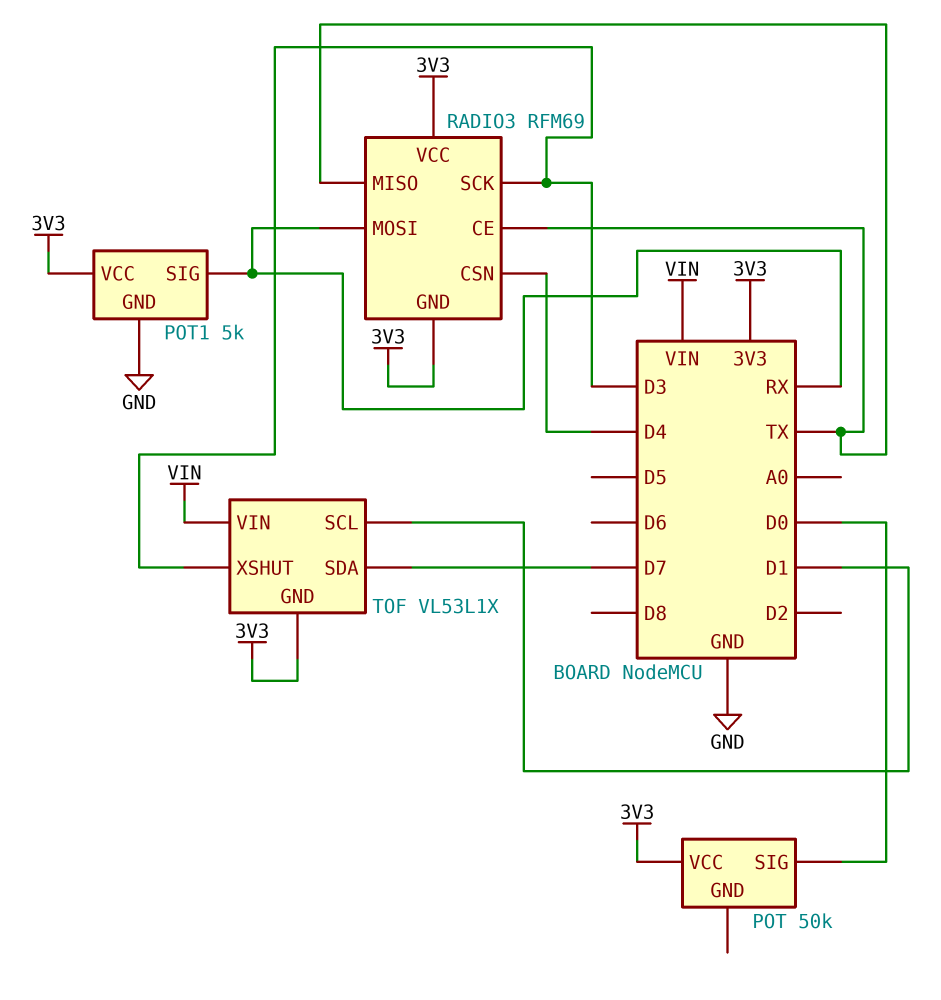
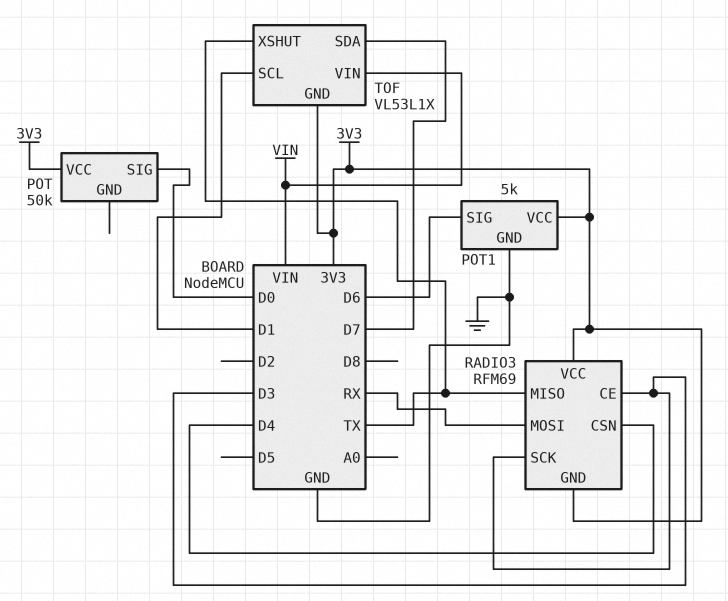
POT1 pin SIG: RX -> D6
RADIO3 pin CE: TX -> D3
TOF pin XSHUT: D3 -> TX

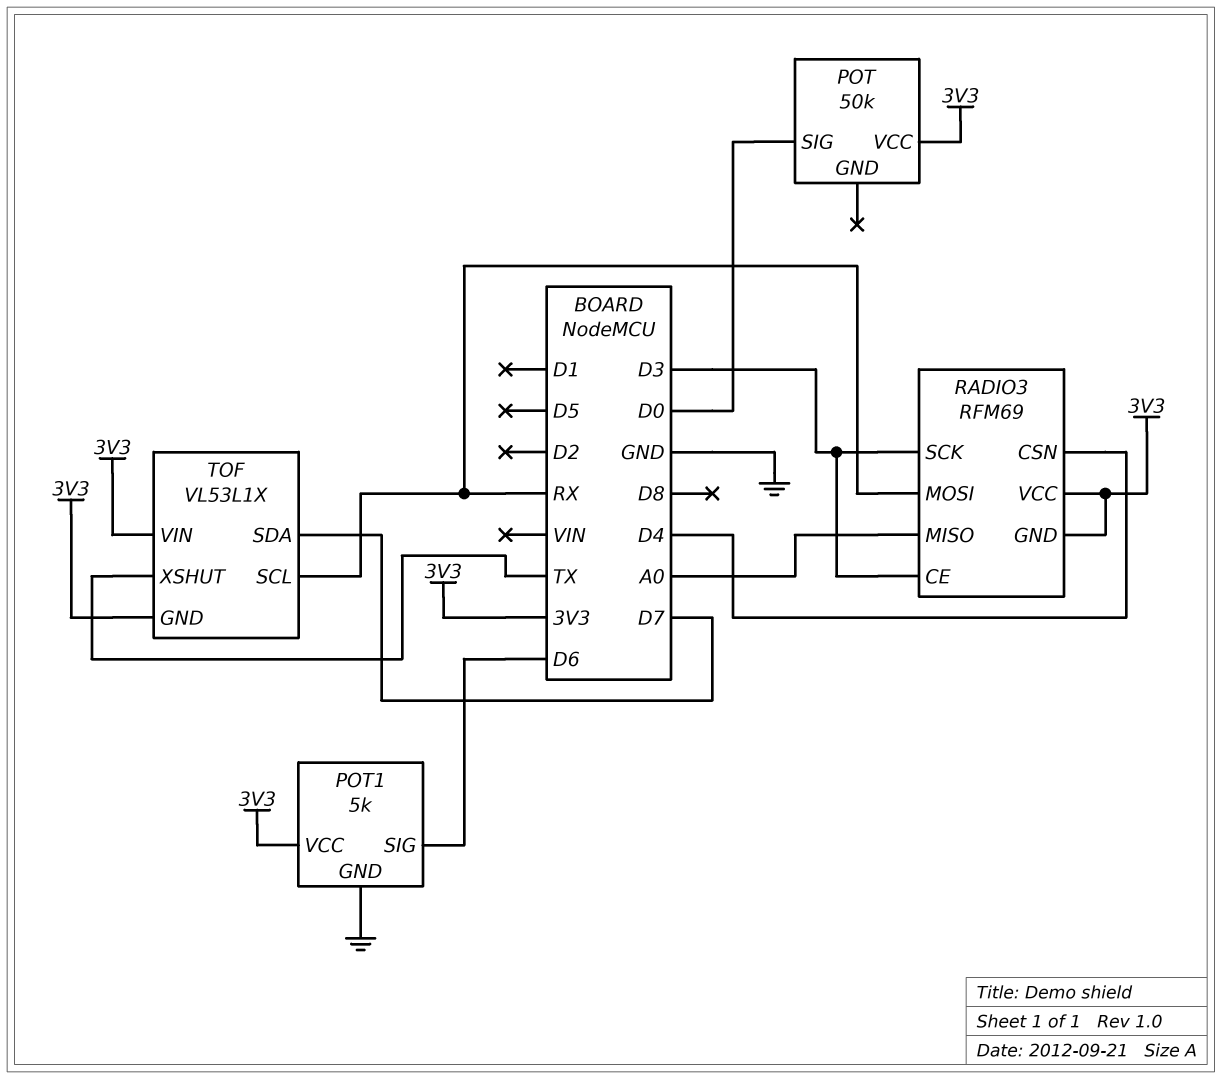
RADIO3 pin MISO: TX -> A0
TOF pin SCL: D1 -> RX
TOF pin VIN: VIN -> 3V3

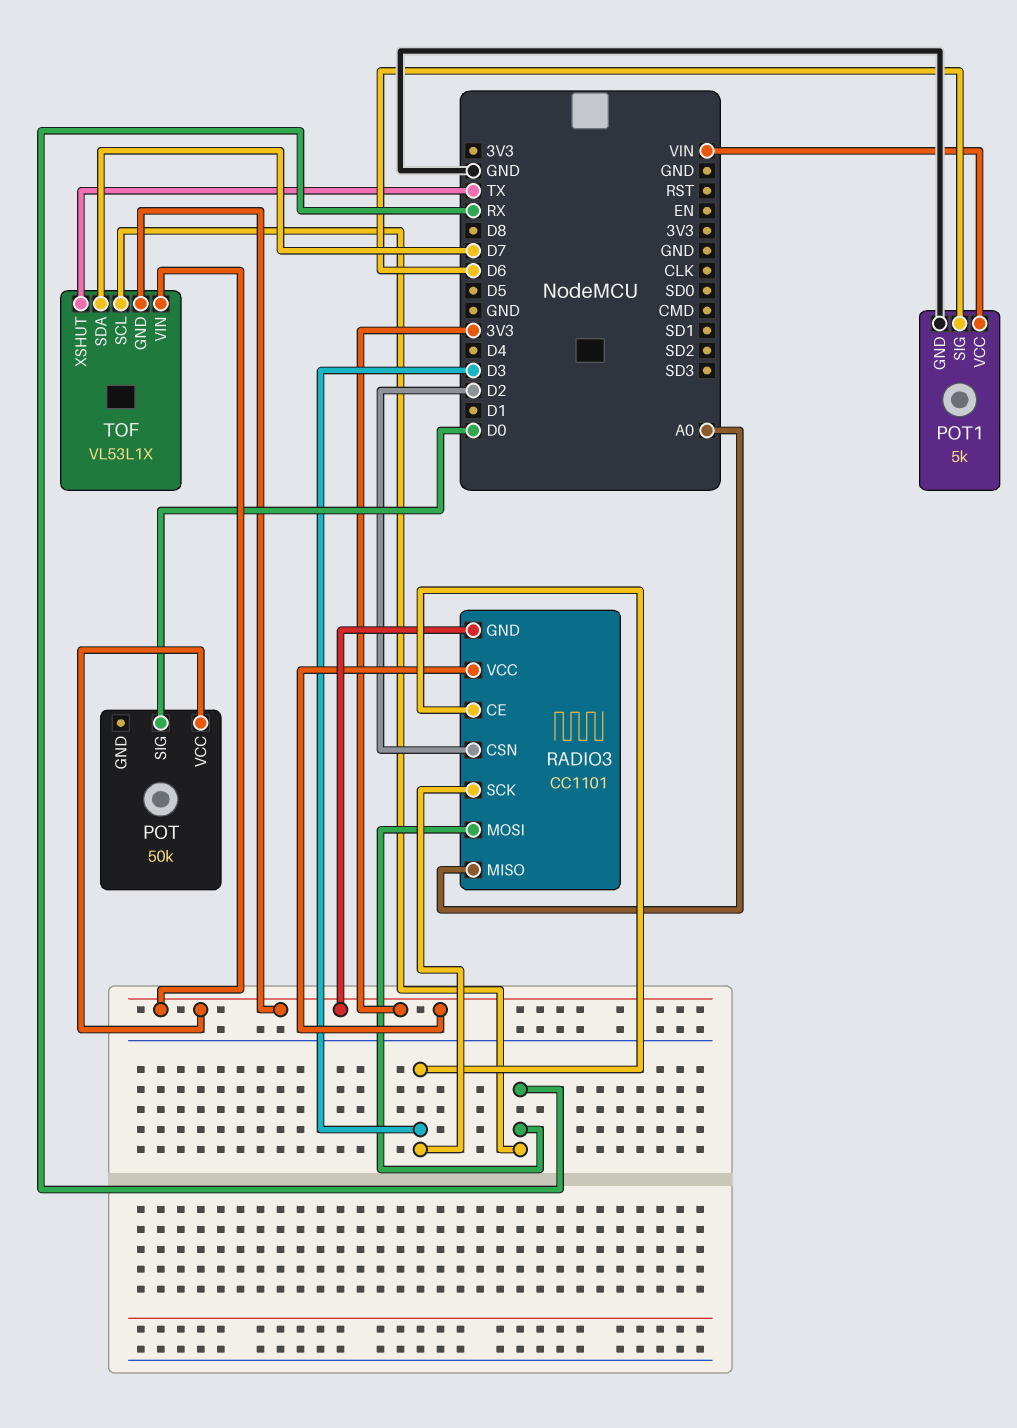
POT1 pin VCC: 3V3 -> VIN
RADIO3: RFM69 -> CC1101
RADIO3 pin CSN: D4 -> D2

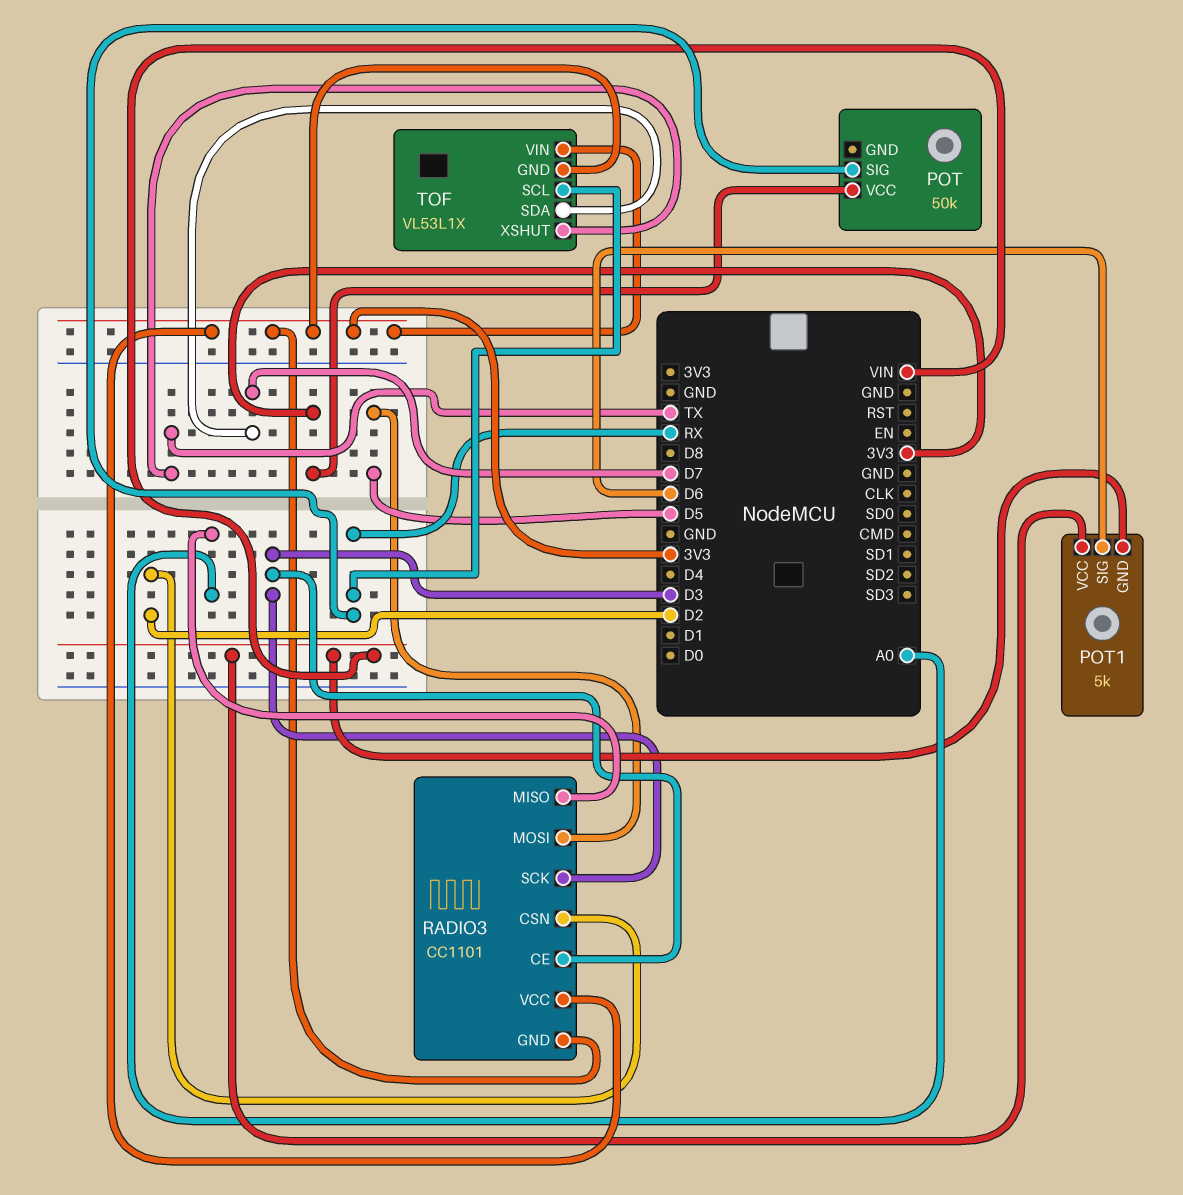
POT pin SIG: D0 -> RX
POT1 pin GND: GND -> VIN
RADIO3 pin MOSI: RX -> D5

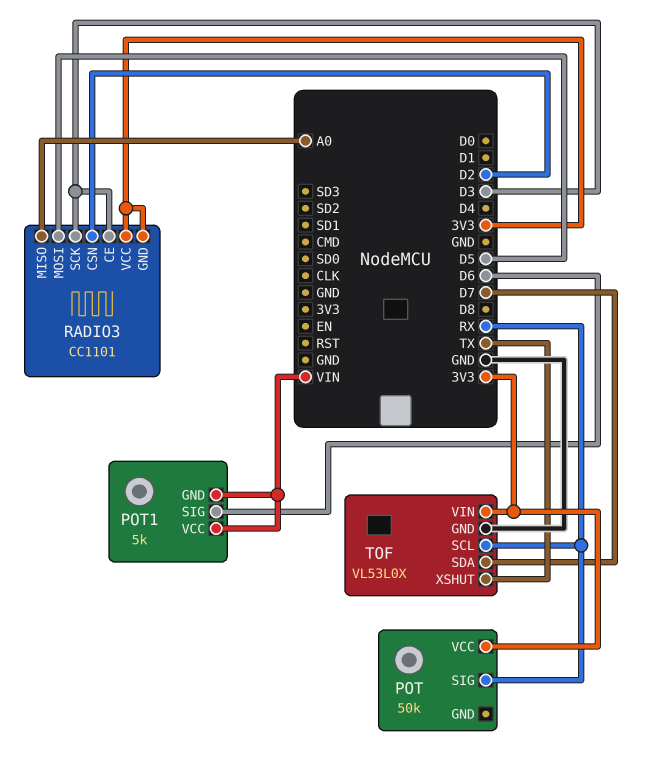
TOF: VL53L1X -> VL53L0X
TOF pin GND: 3V3 -> GND

